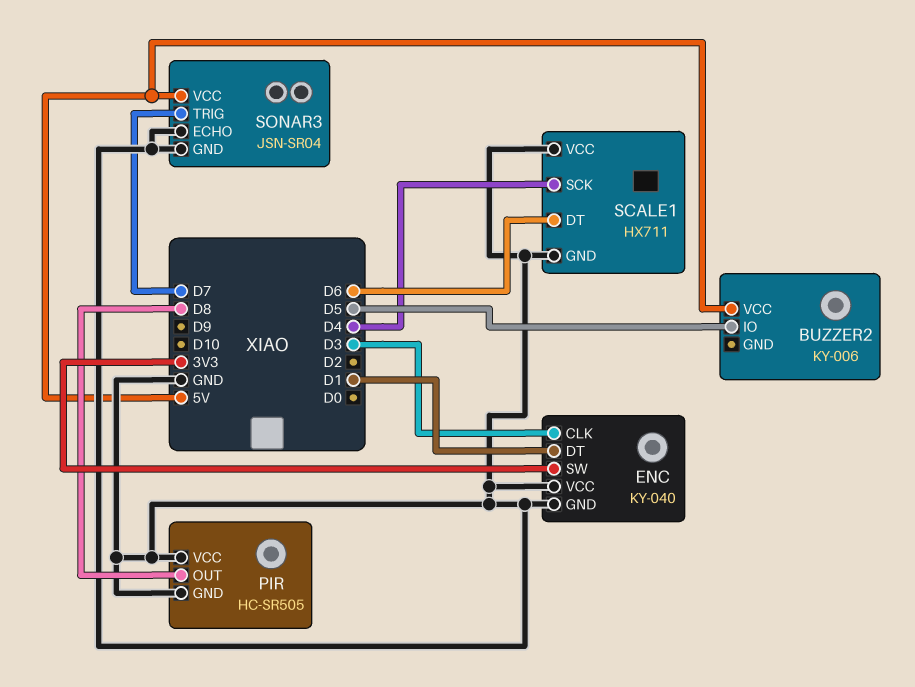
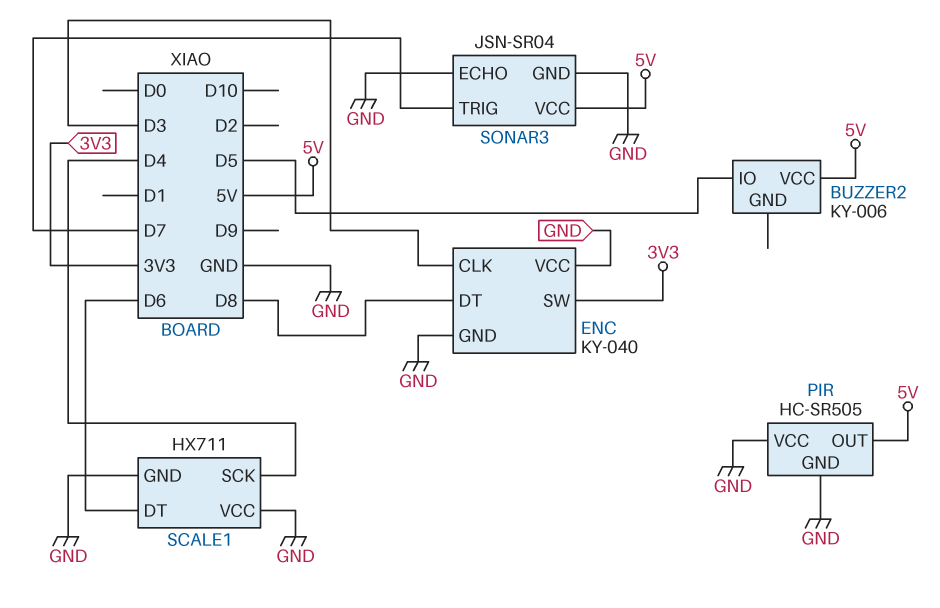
ENC pin DT: D1 -> D8
PIR pin OUT: D8 -> 5V

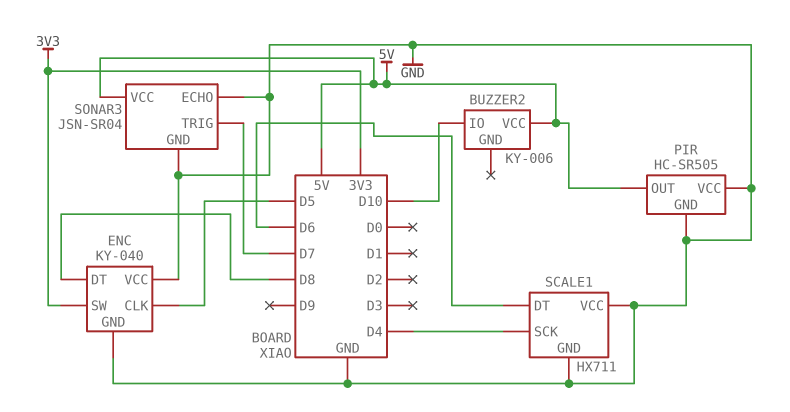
BUZZER2 pin IO: D5 -> D10
ENC pin CLK: D3 -> D5

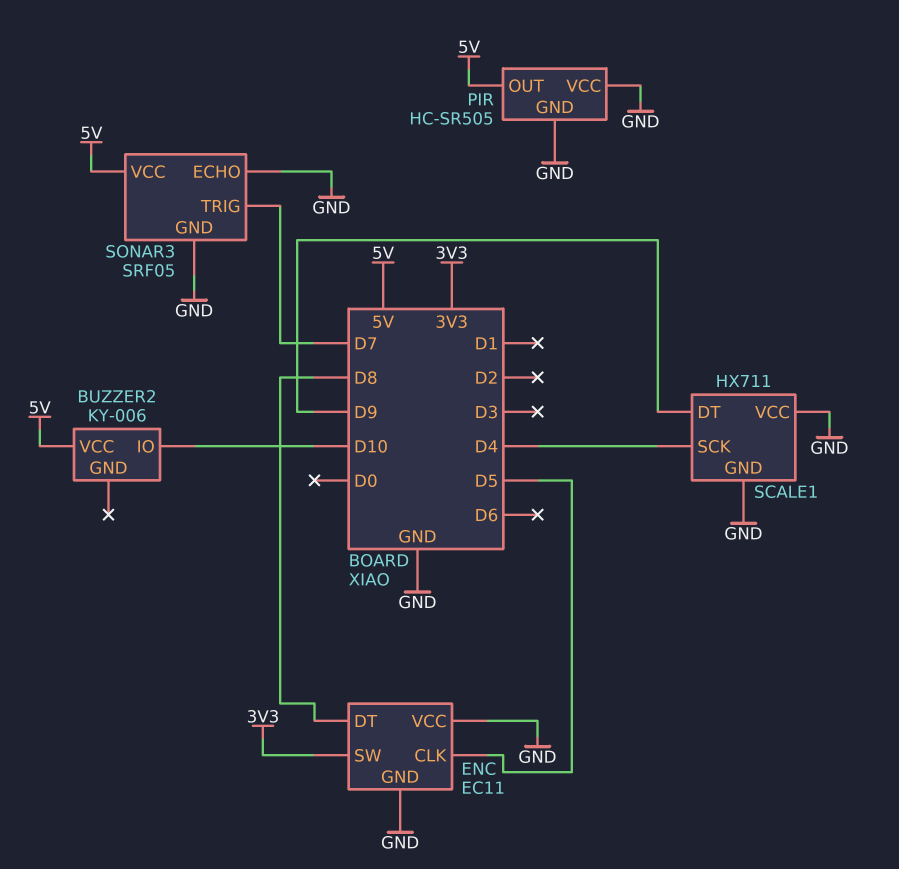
ENC: KY-040 -> EC11
SCALE1 pin DT: D6 -> D9
SONAR3: JSN-SR04 -> SRF05

